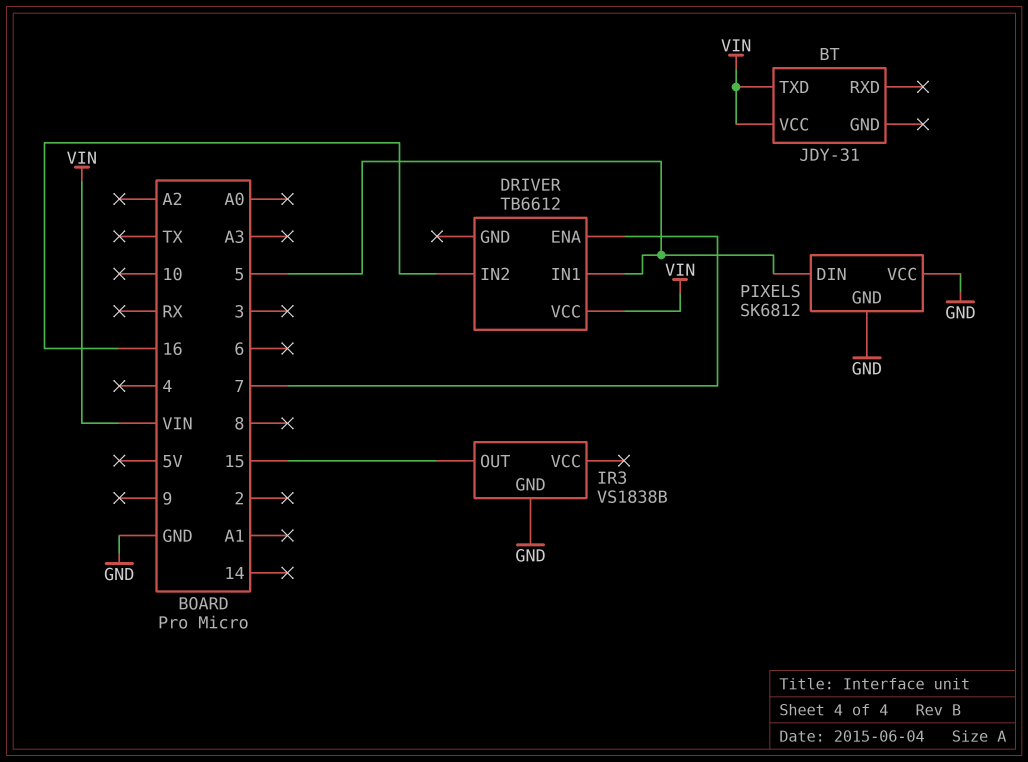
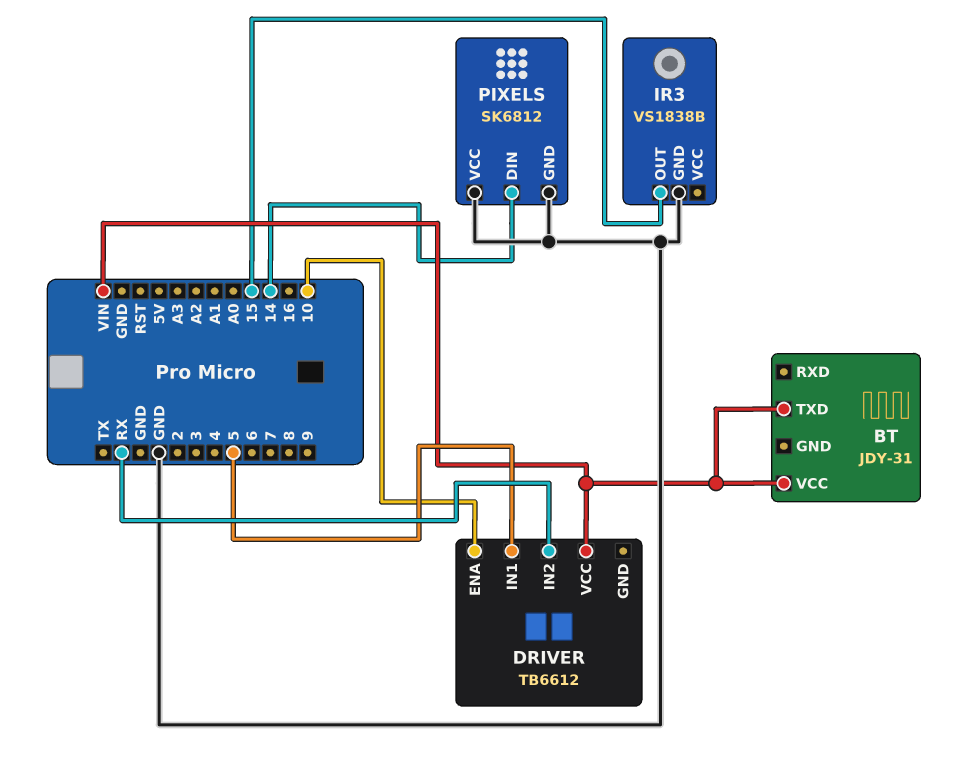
DRIVER pin ENA: 7 -> 10
DRIVER pin IN2: 16 -> RX
PIXELS pin DIN: 5 -> 14

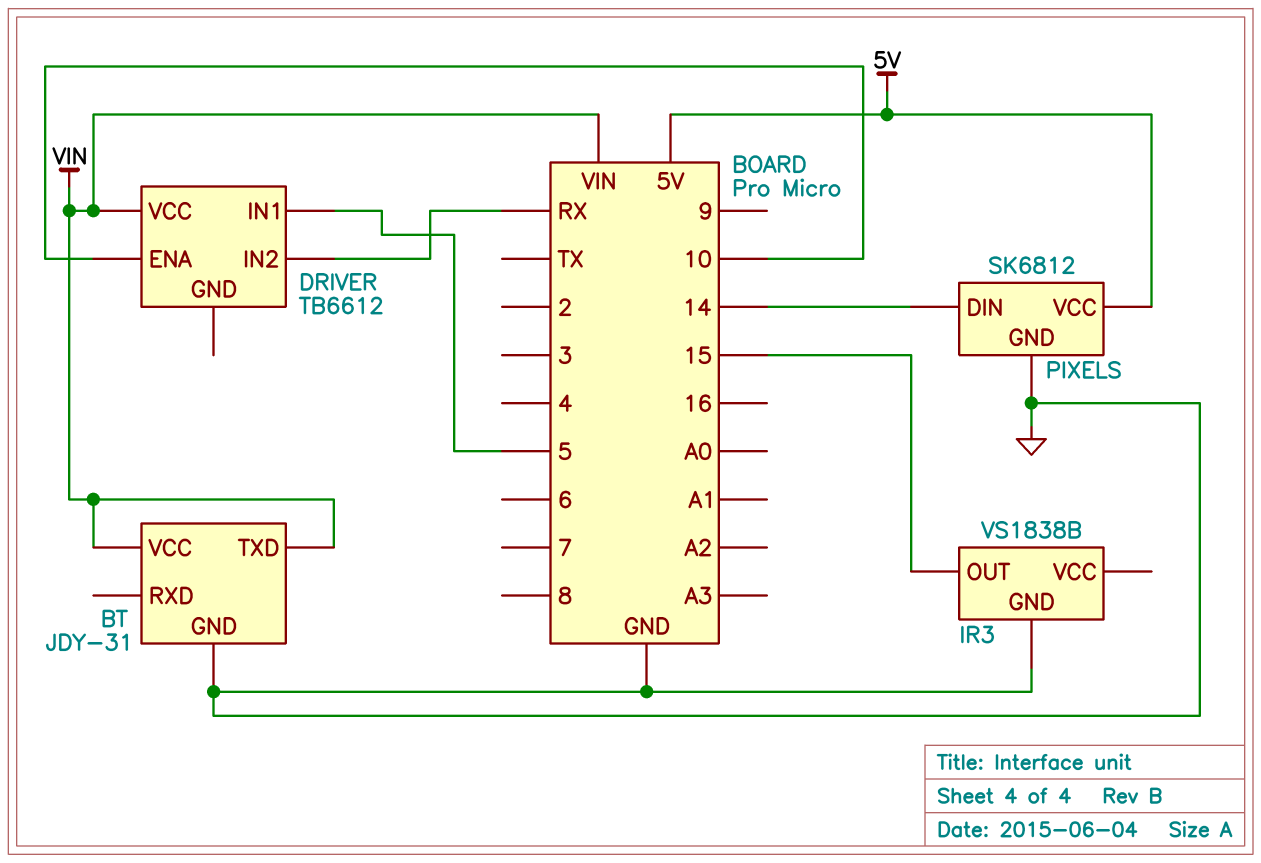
BT pin GND: none -> GND
PIXELS pin VCC: GND -> 5V

